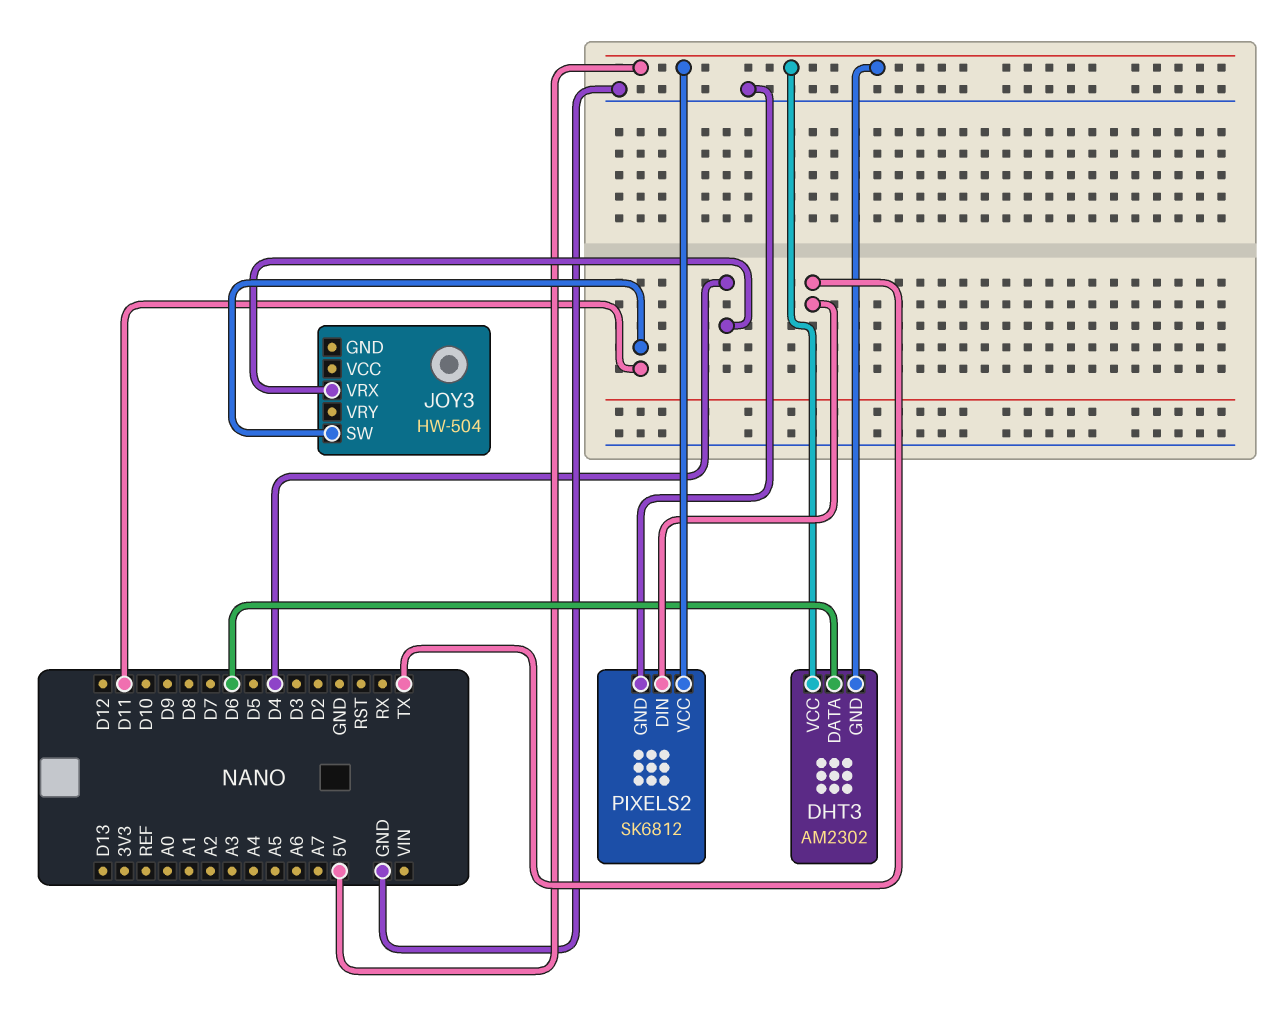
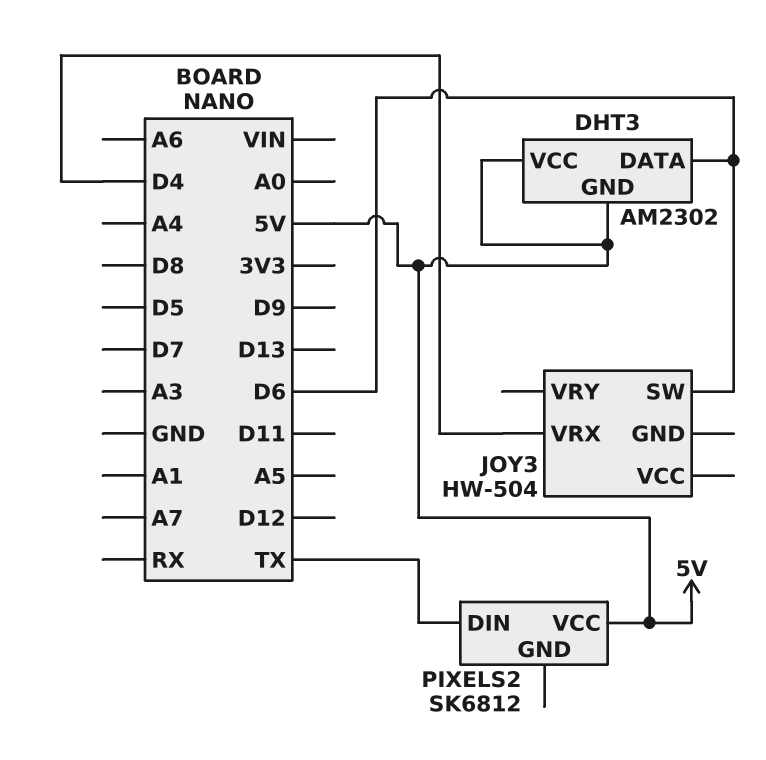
JOY3 pin SW: D11 -> D6
PIXELS2 pin GND: GND -> none

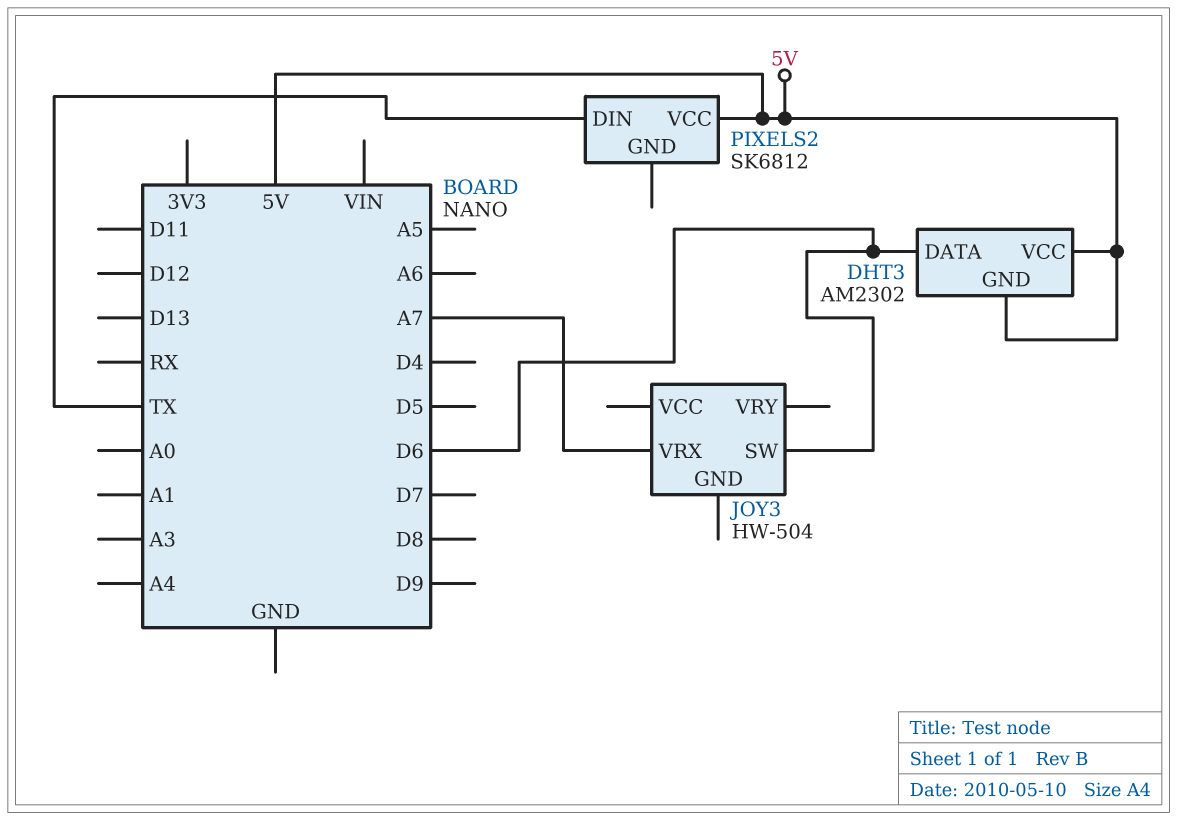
JOY3 pin VRX: D4 -> A7

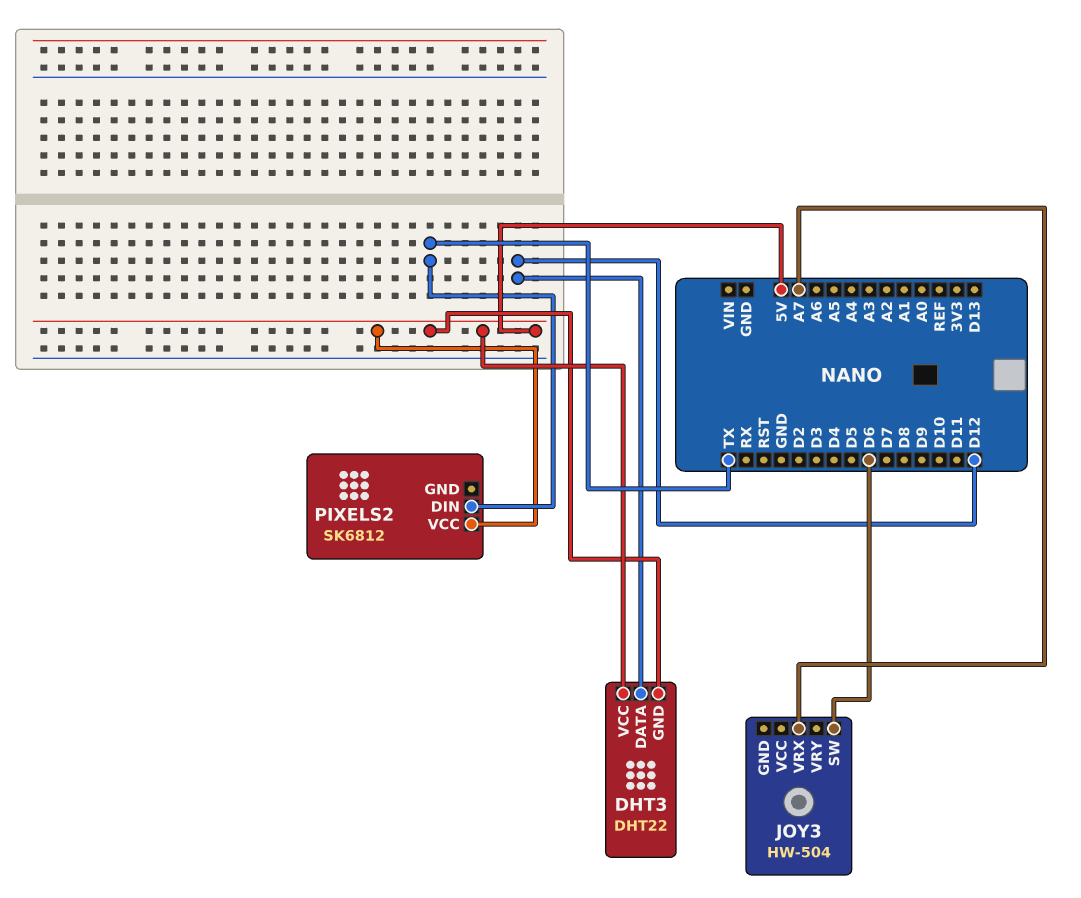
DHT3: AM2302 -> DHT22
DHT3 pin DATA: D6 -> D12

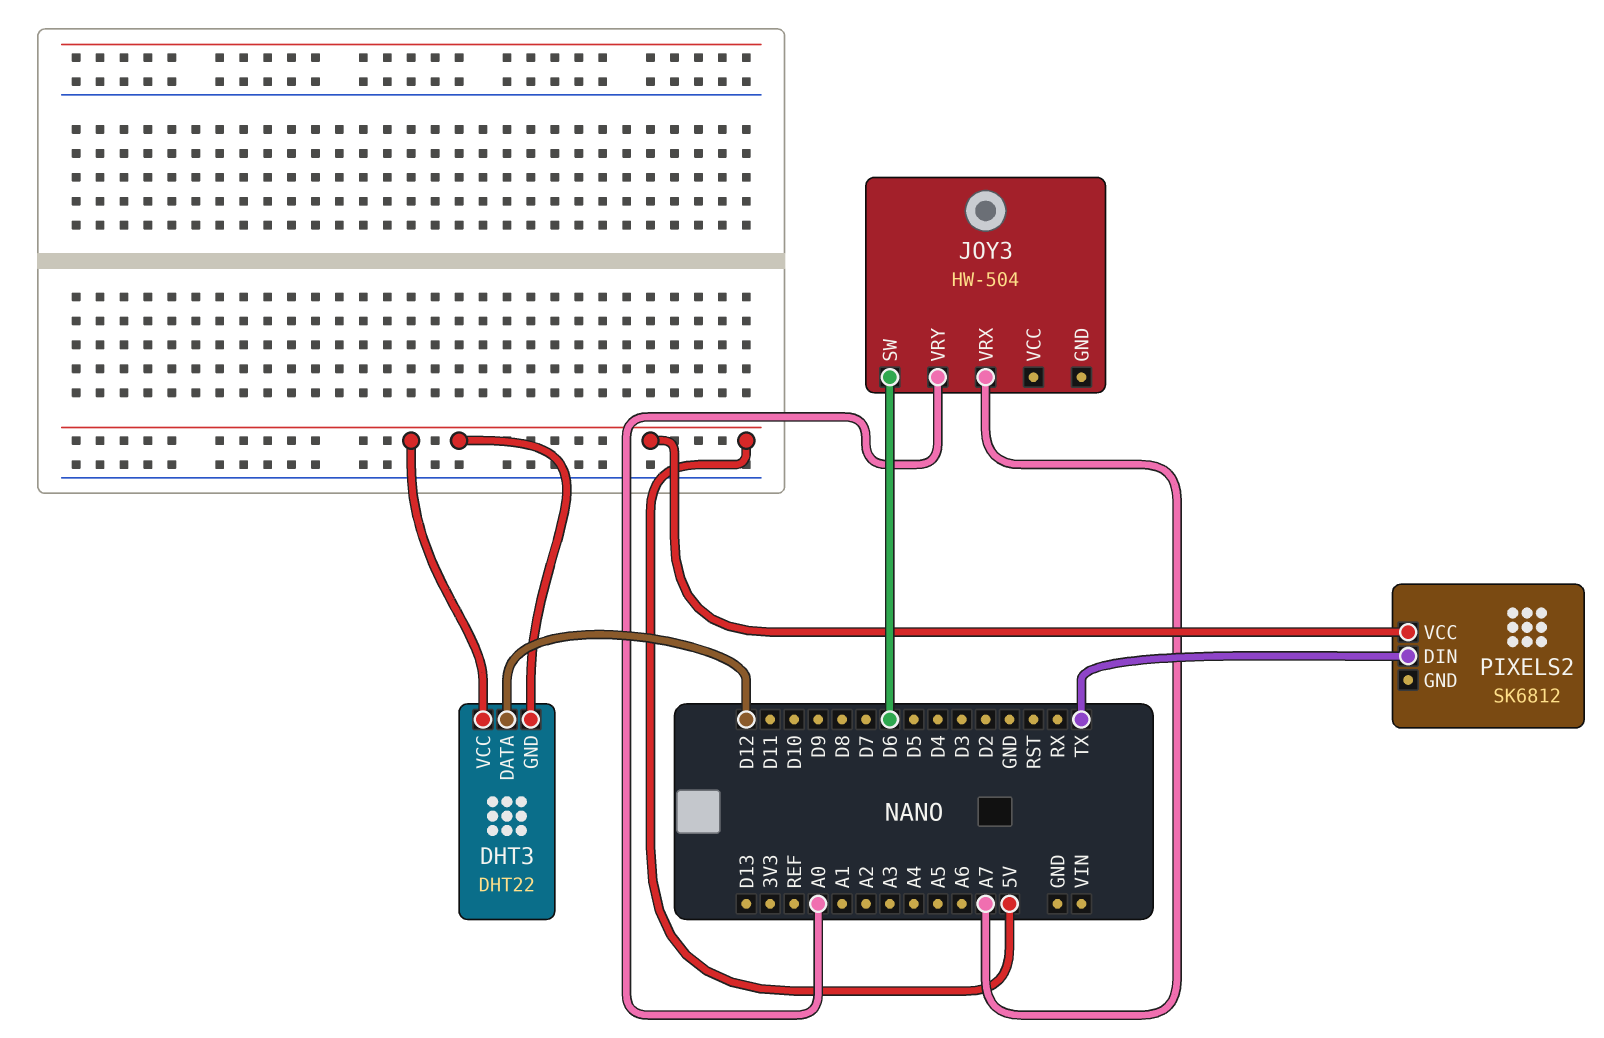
JOY3 pin VRY: none -> A0

